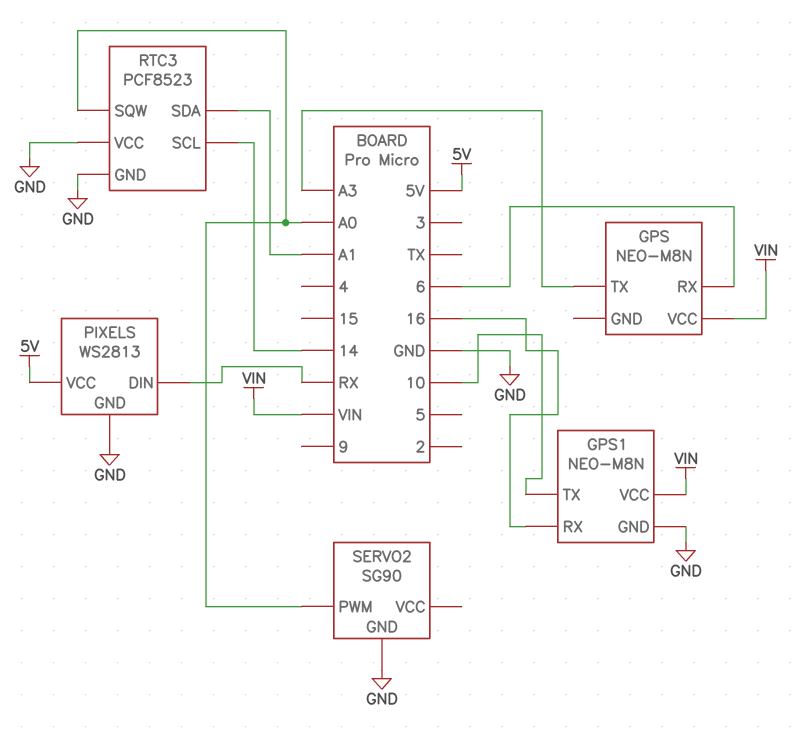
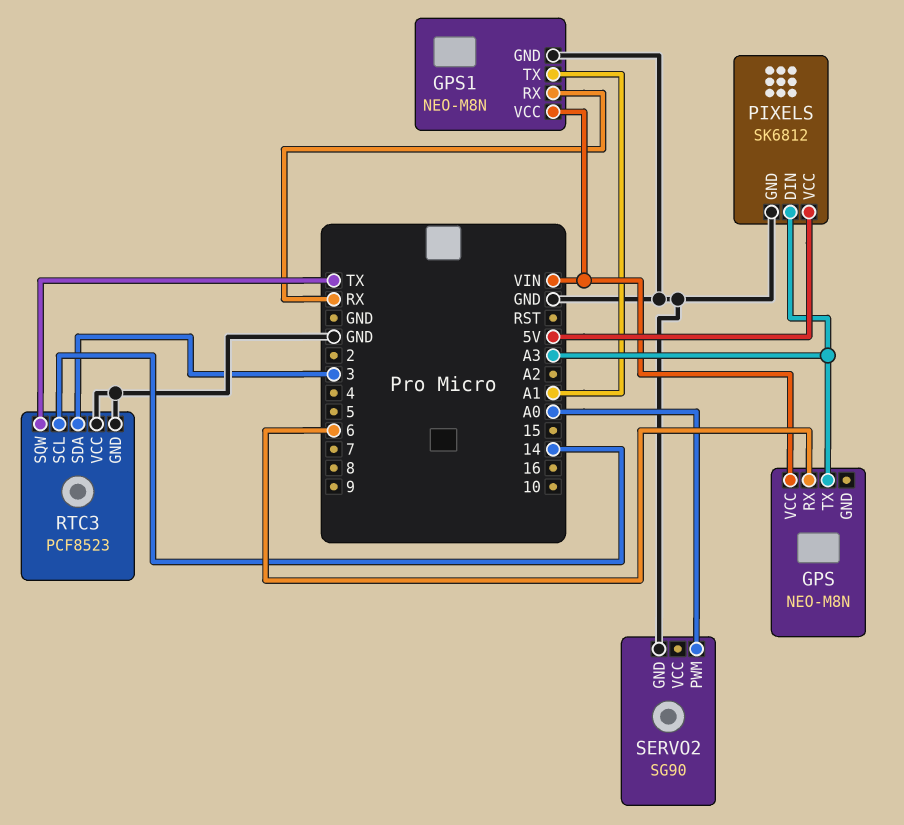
GPS1 pin RX: 16 -> RX
GPS1 pin TX: 10 -> A1
PIXELS: WS2813 -> SK6812
PIXELS pin DIN: RX -> A3
RTC3 pin SDA: A1 -> 3
RTC3 pin SQW: A0 -> TX

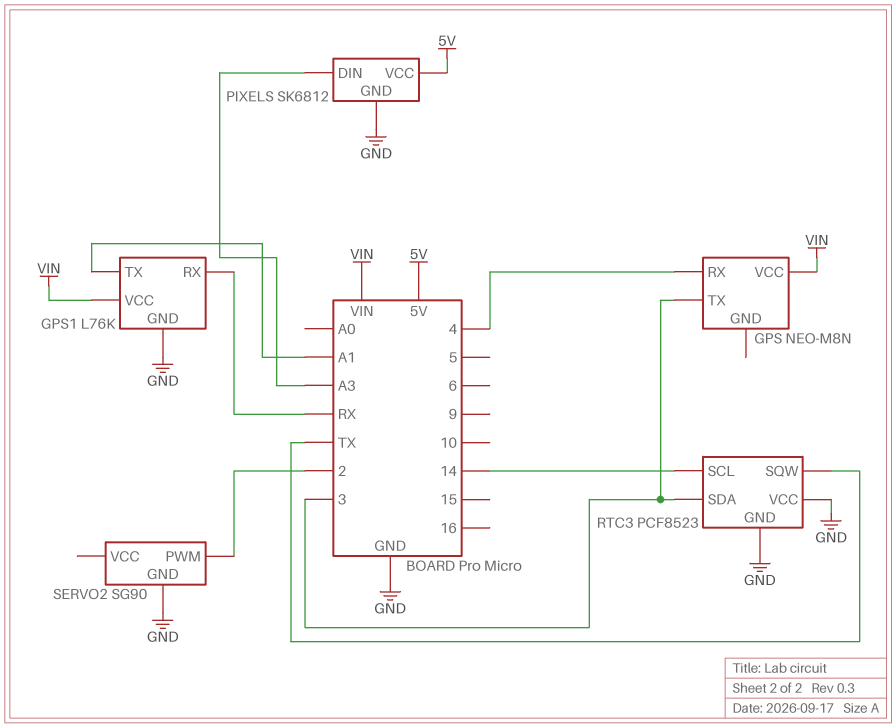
GPS pin RX: 6 -> 4
GPS pin TX: A3 -> 3
GPS1: NEO-M8N -> L76K
SERVO2 pin PWM: A0 -> 2

